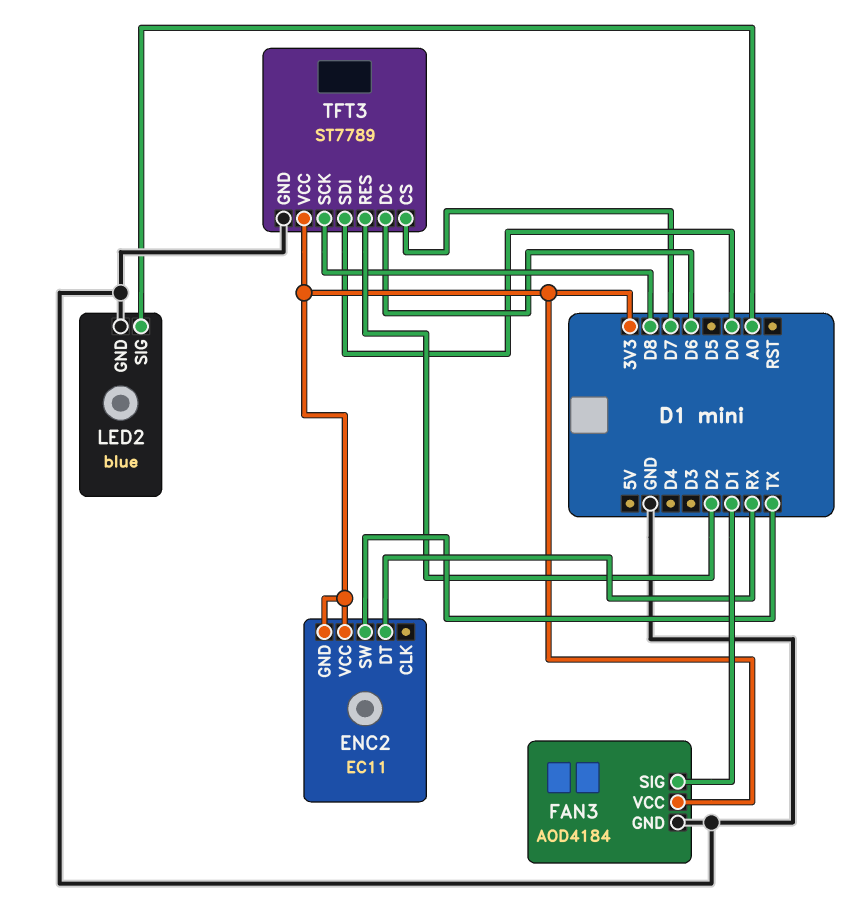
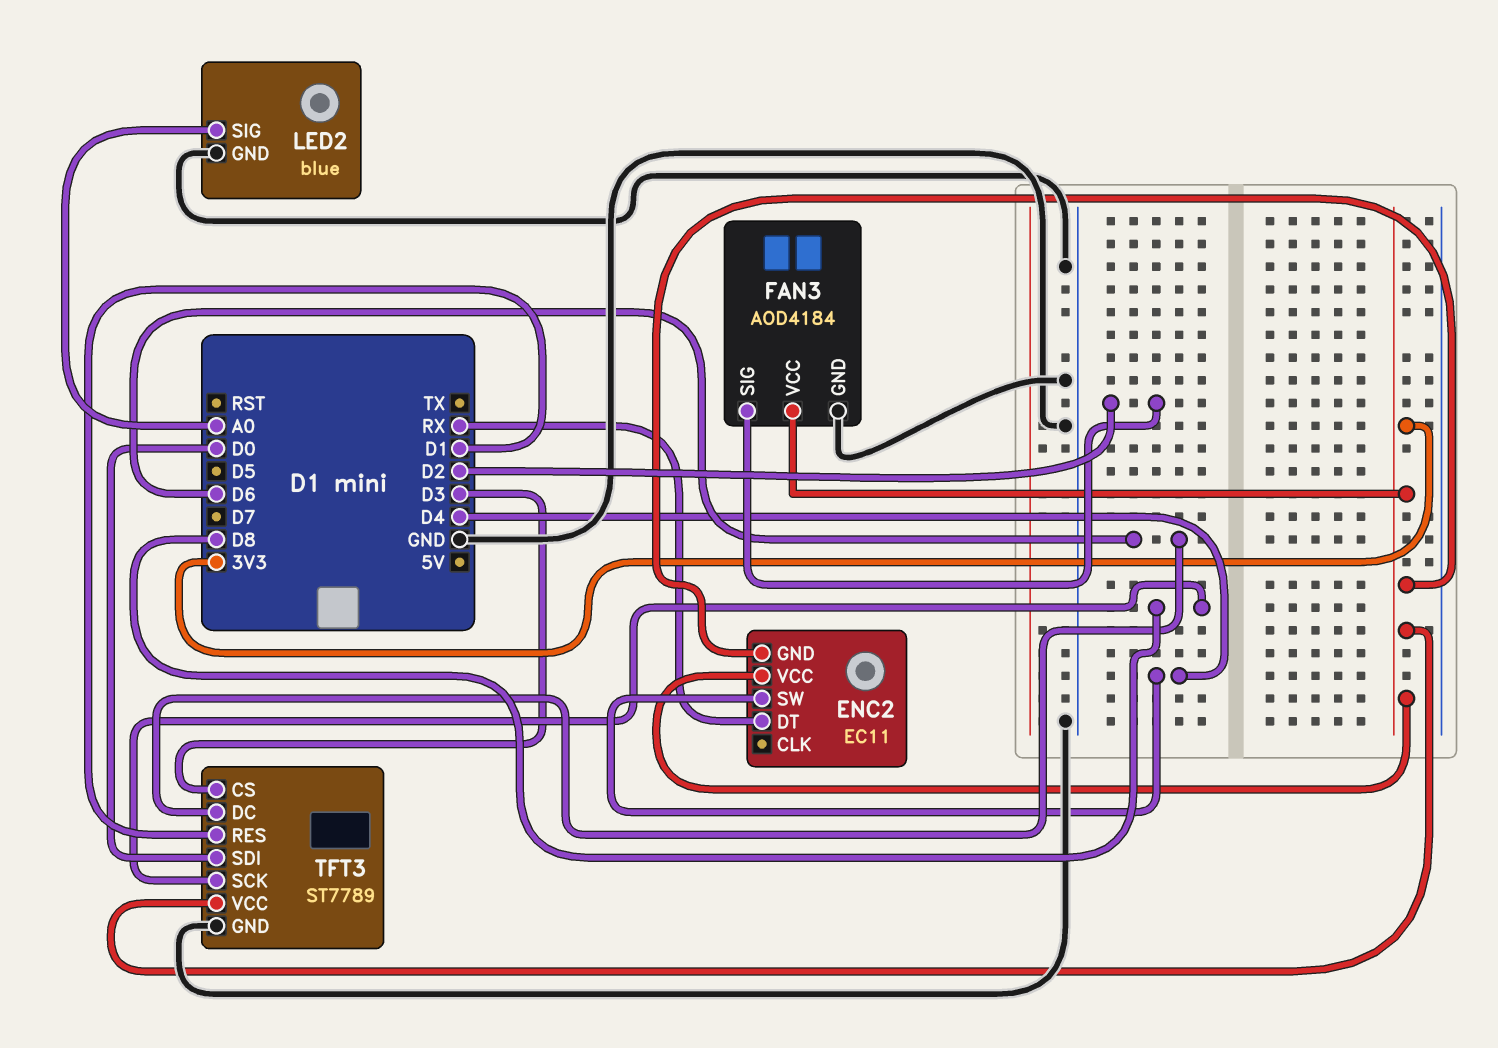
ENC2 pin SW: TX -> D4
FAN3 pin SIG: D1 -> D2
TFT3 pin CS: D7 -> D3
TFT3 pin RES: D2 -> D1

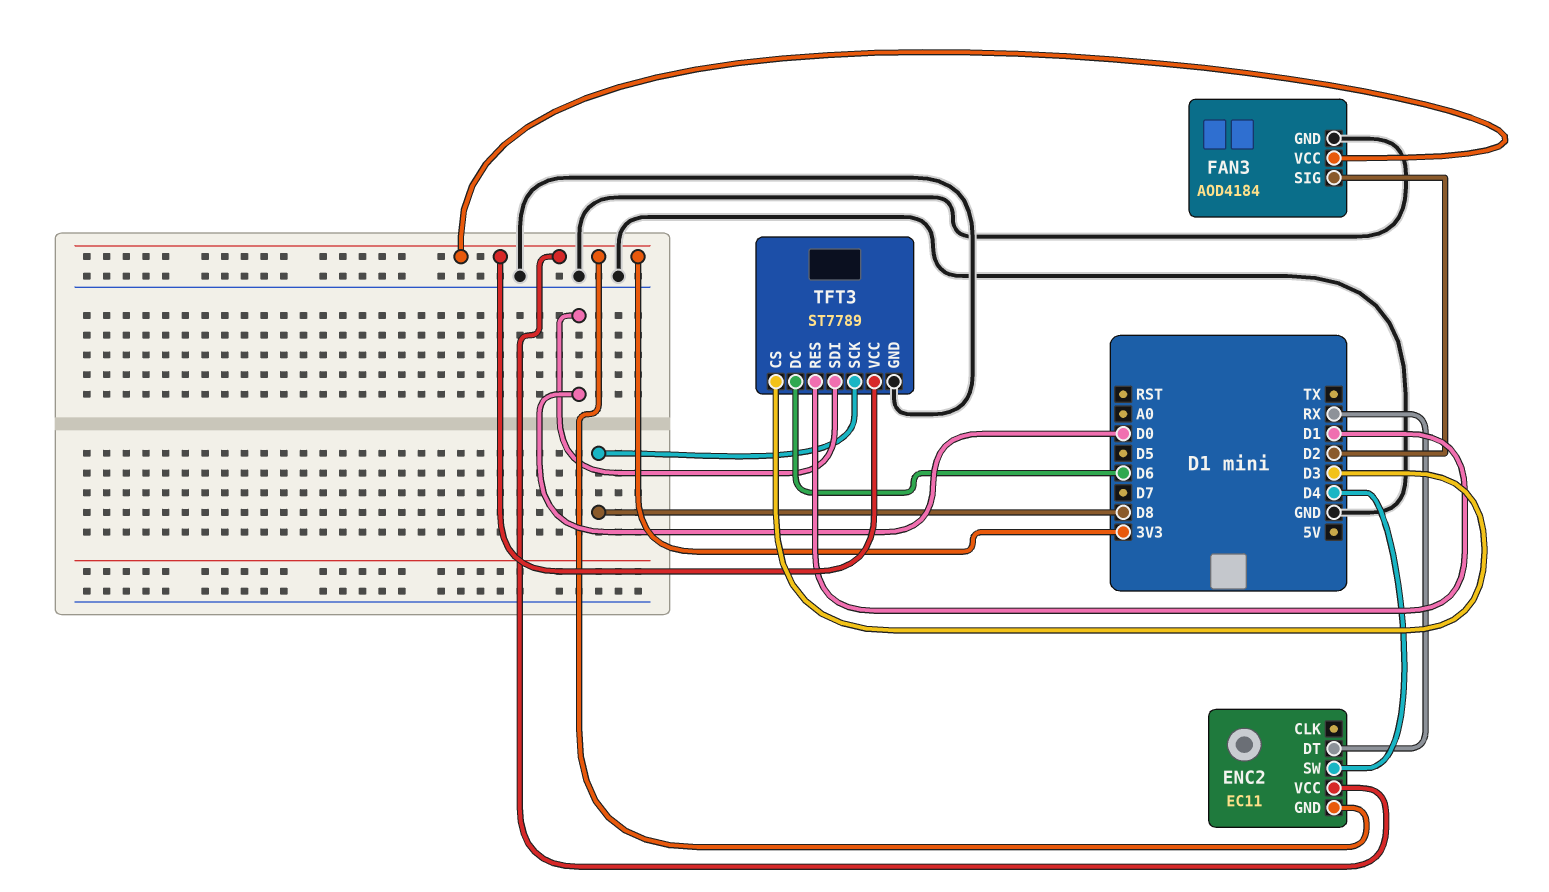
LED2: blue -> none
LED2 pin GND: GND -> none
LED2 pin SIG: A0 -> none

